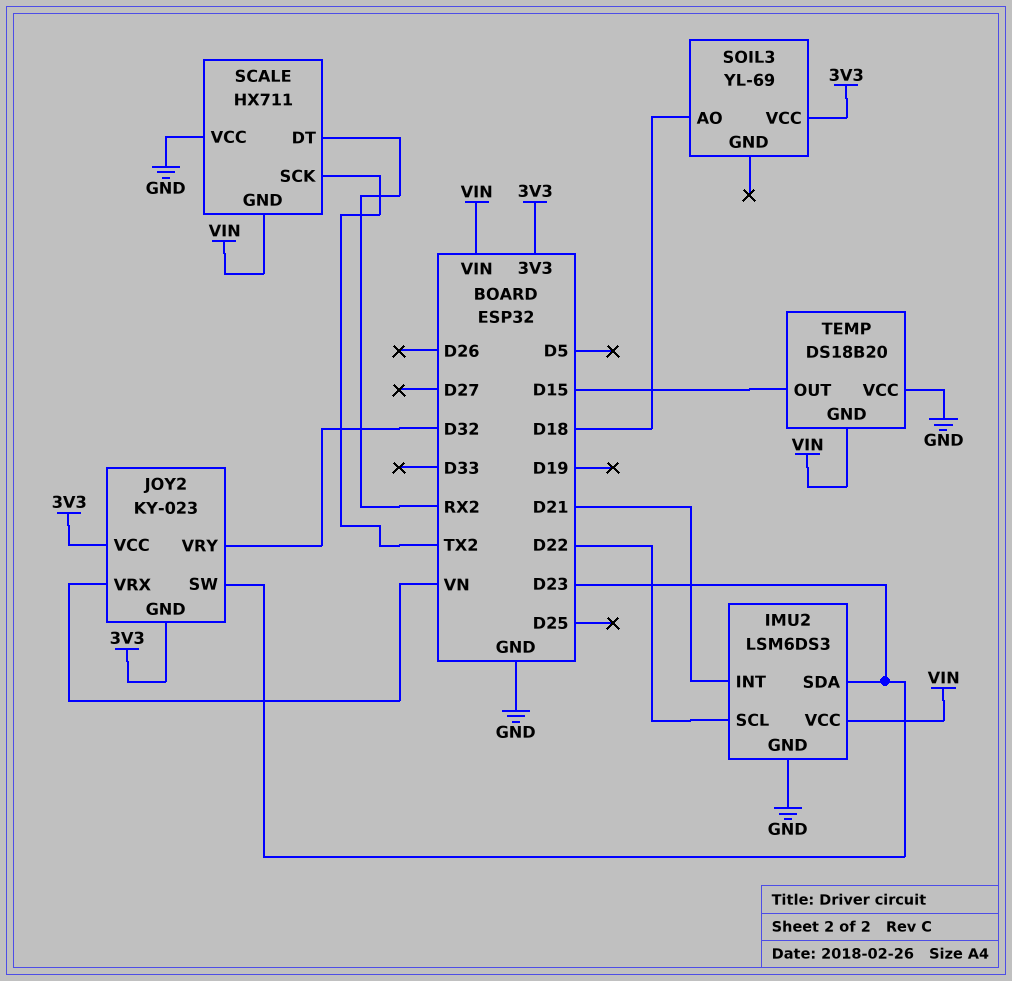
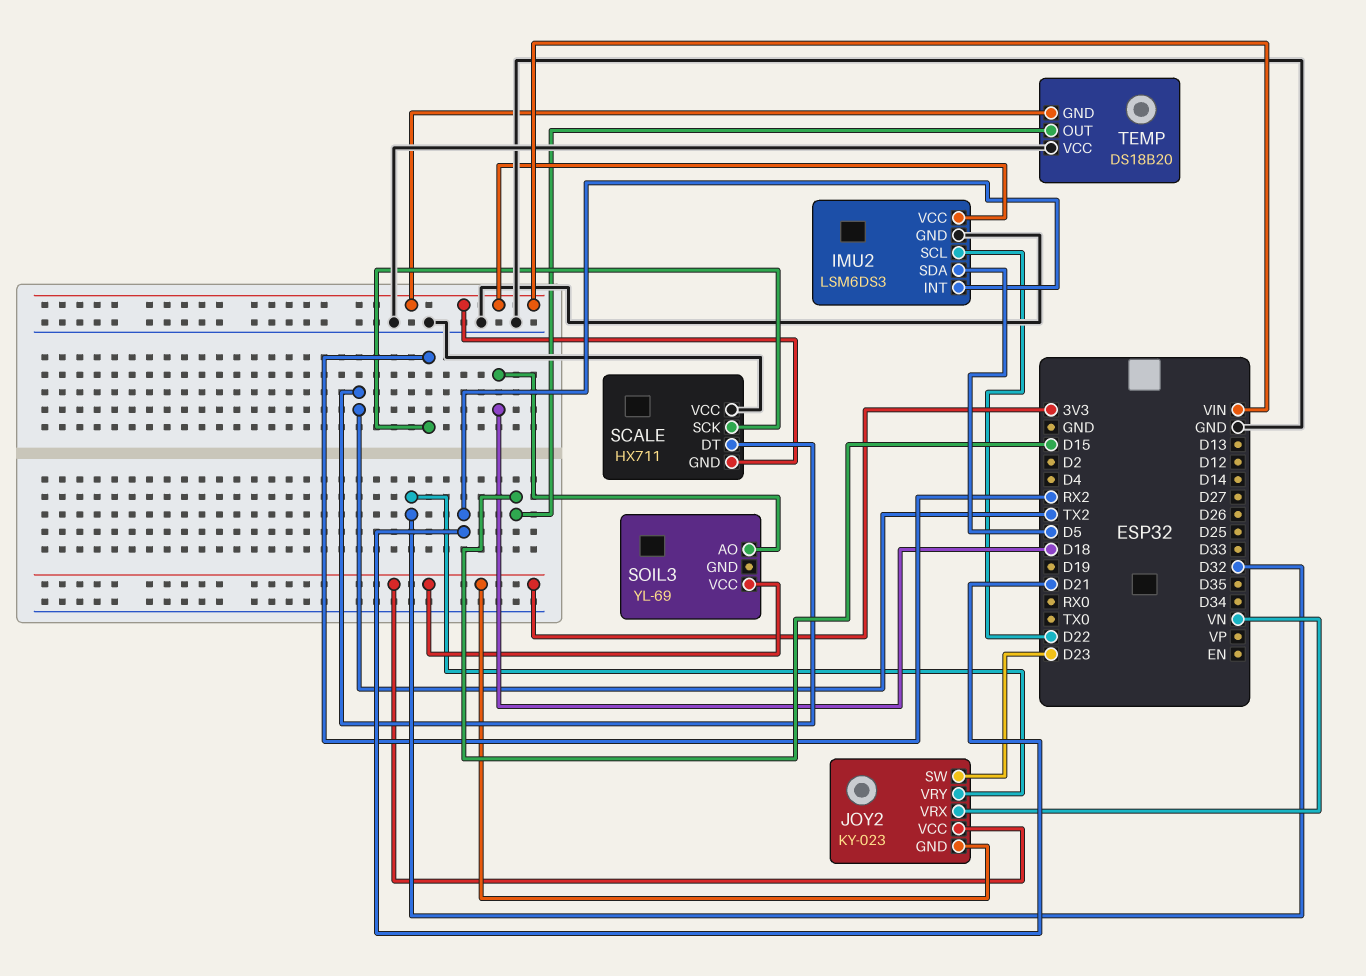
IMU2 pin SDA: D23 -> D5
SCALE pin DT: RX2 -> TX2
SCALE pin SCK: TX2 -> RX2

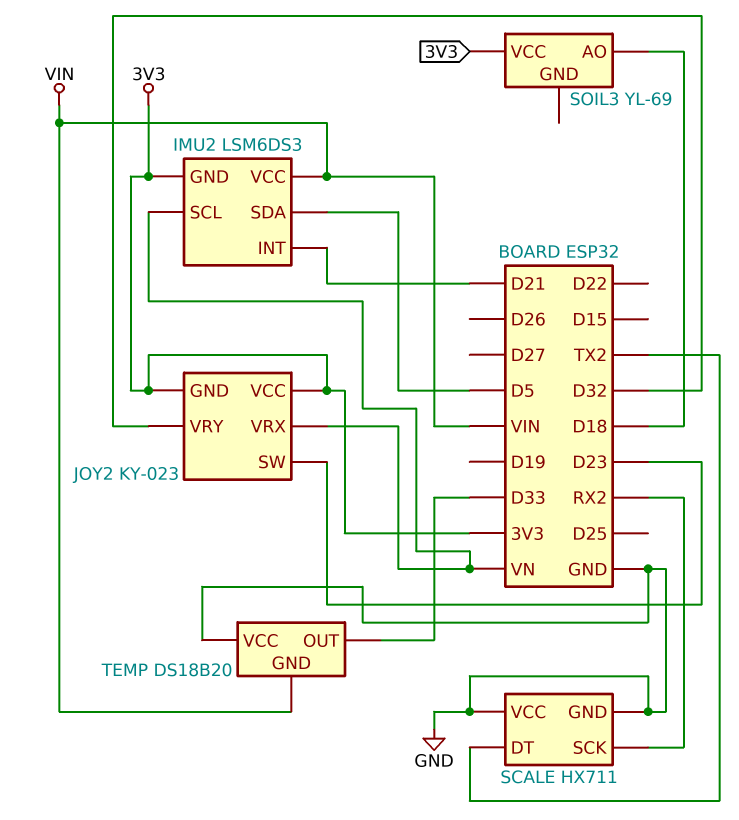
IMU2 pin GND: GND -> 3V3
IMU2 pin SCL: D22 -> VN
SCALE pin GND: VIN -> GND
TEMP pin OUT: D15 -> D33

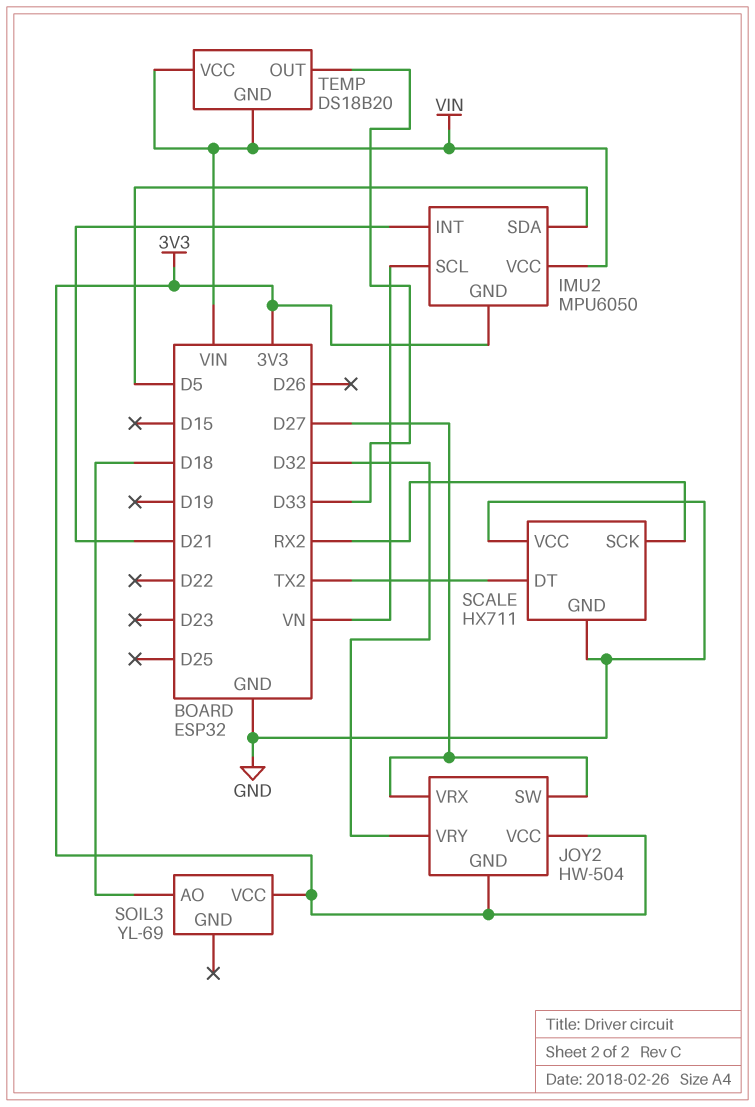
IMU2: LSM6DS3 -> MPU6050
JOY2: KY-023 -> HW-504
JOY2 pin SW: D23 -> D27
JOY2 pin VRX: VN -> D27
TEMP pin VCC: GND -> VIN

